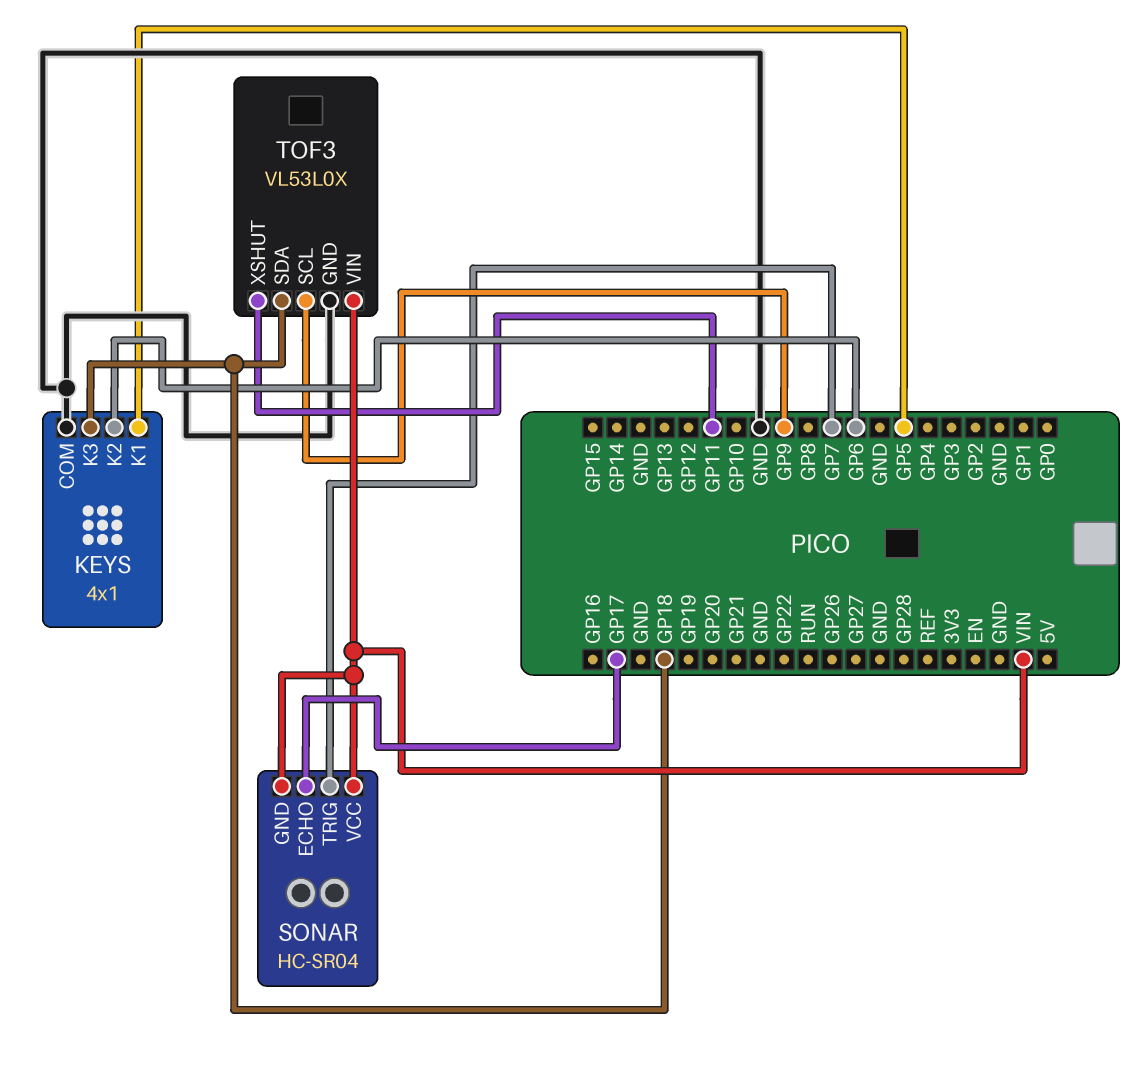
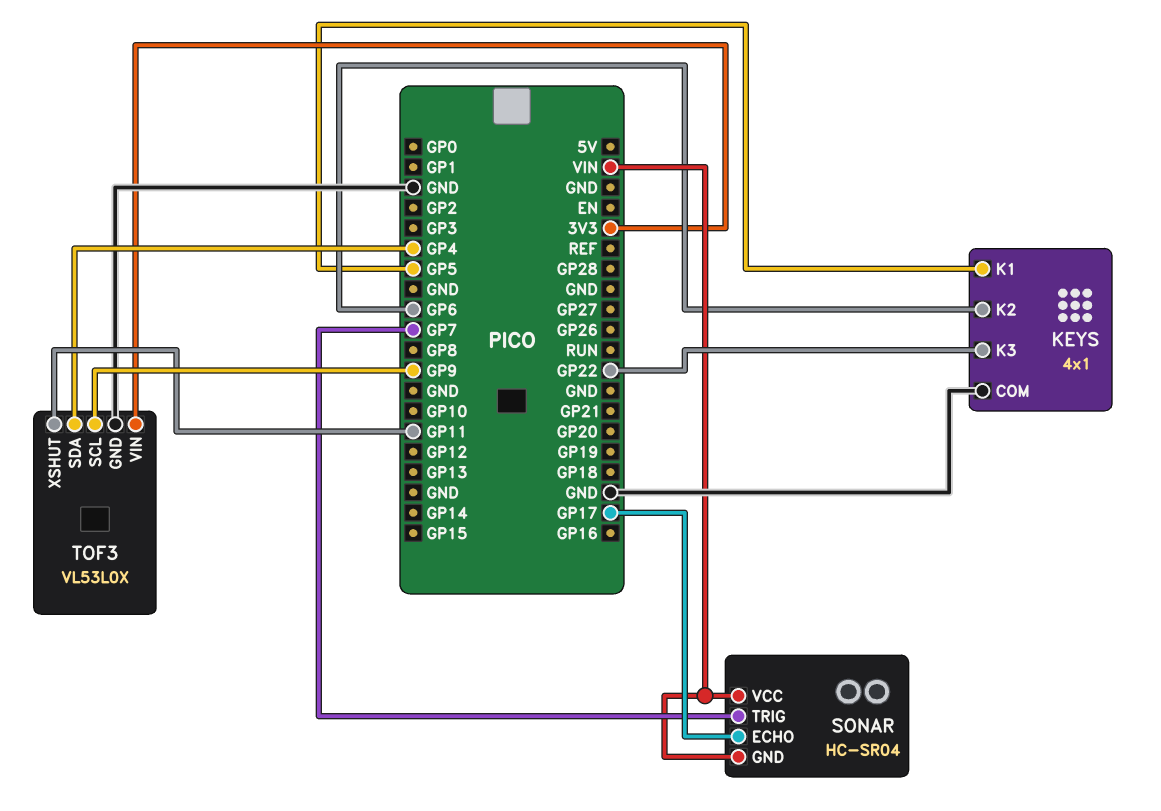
KEYS pin K3: GP18 -> GP22
TOF3 pin SDA: GP18 -> GP4
TOF3 pin VIN: VIN -> 3V3

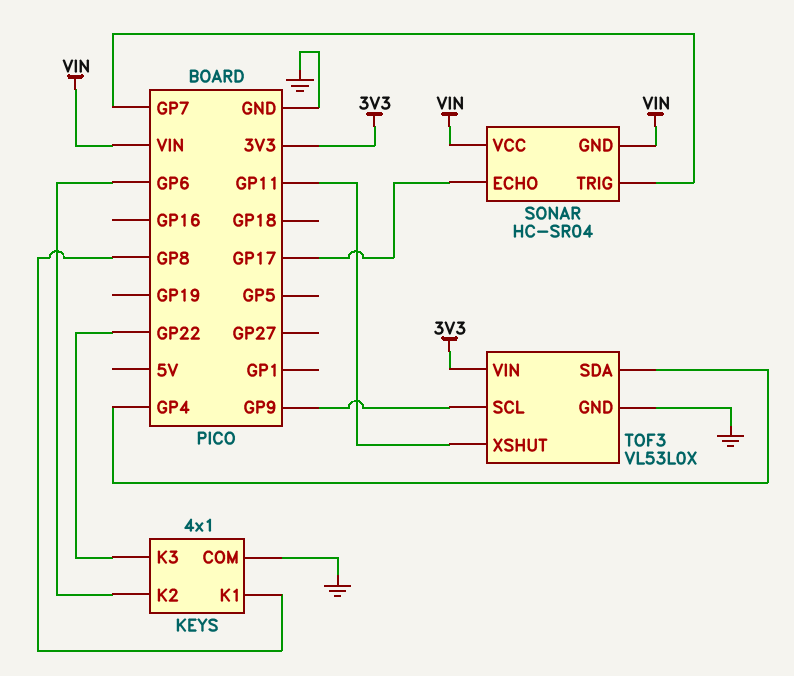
KEYS pin K1: GP5 -> GP8

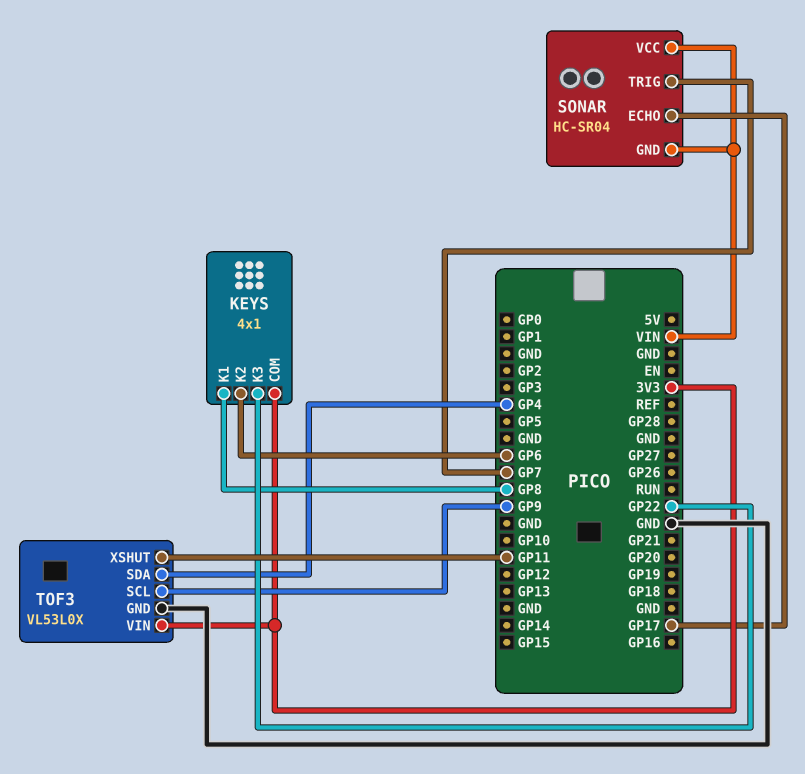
KEYS pin COM: GND -> 3V3

